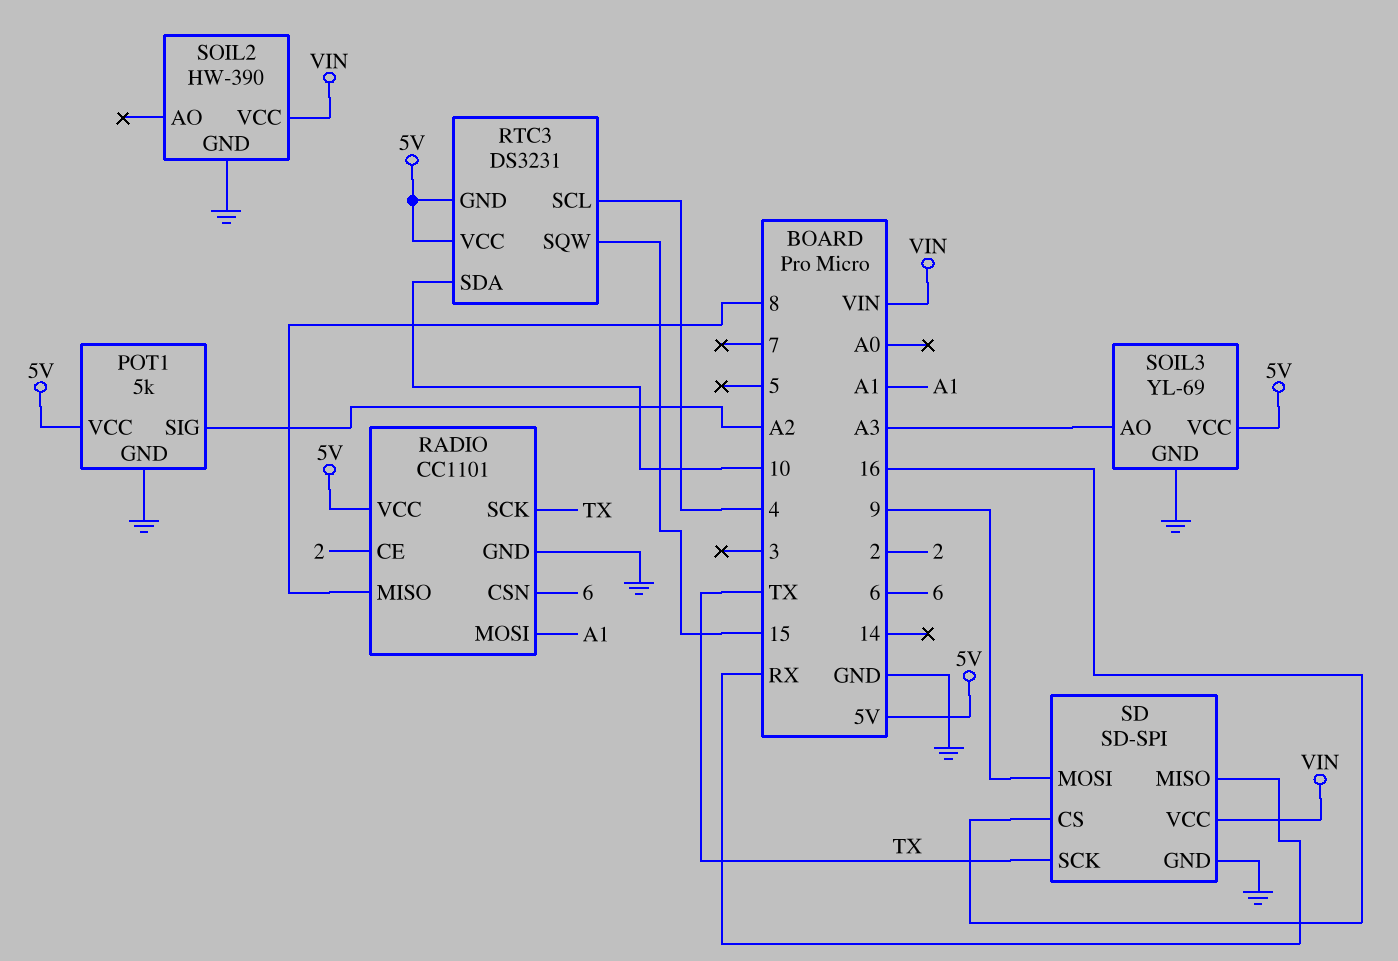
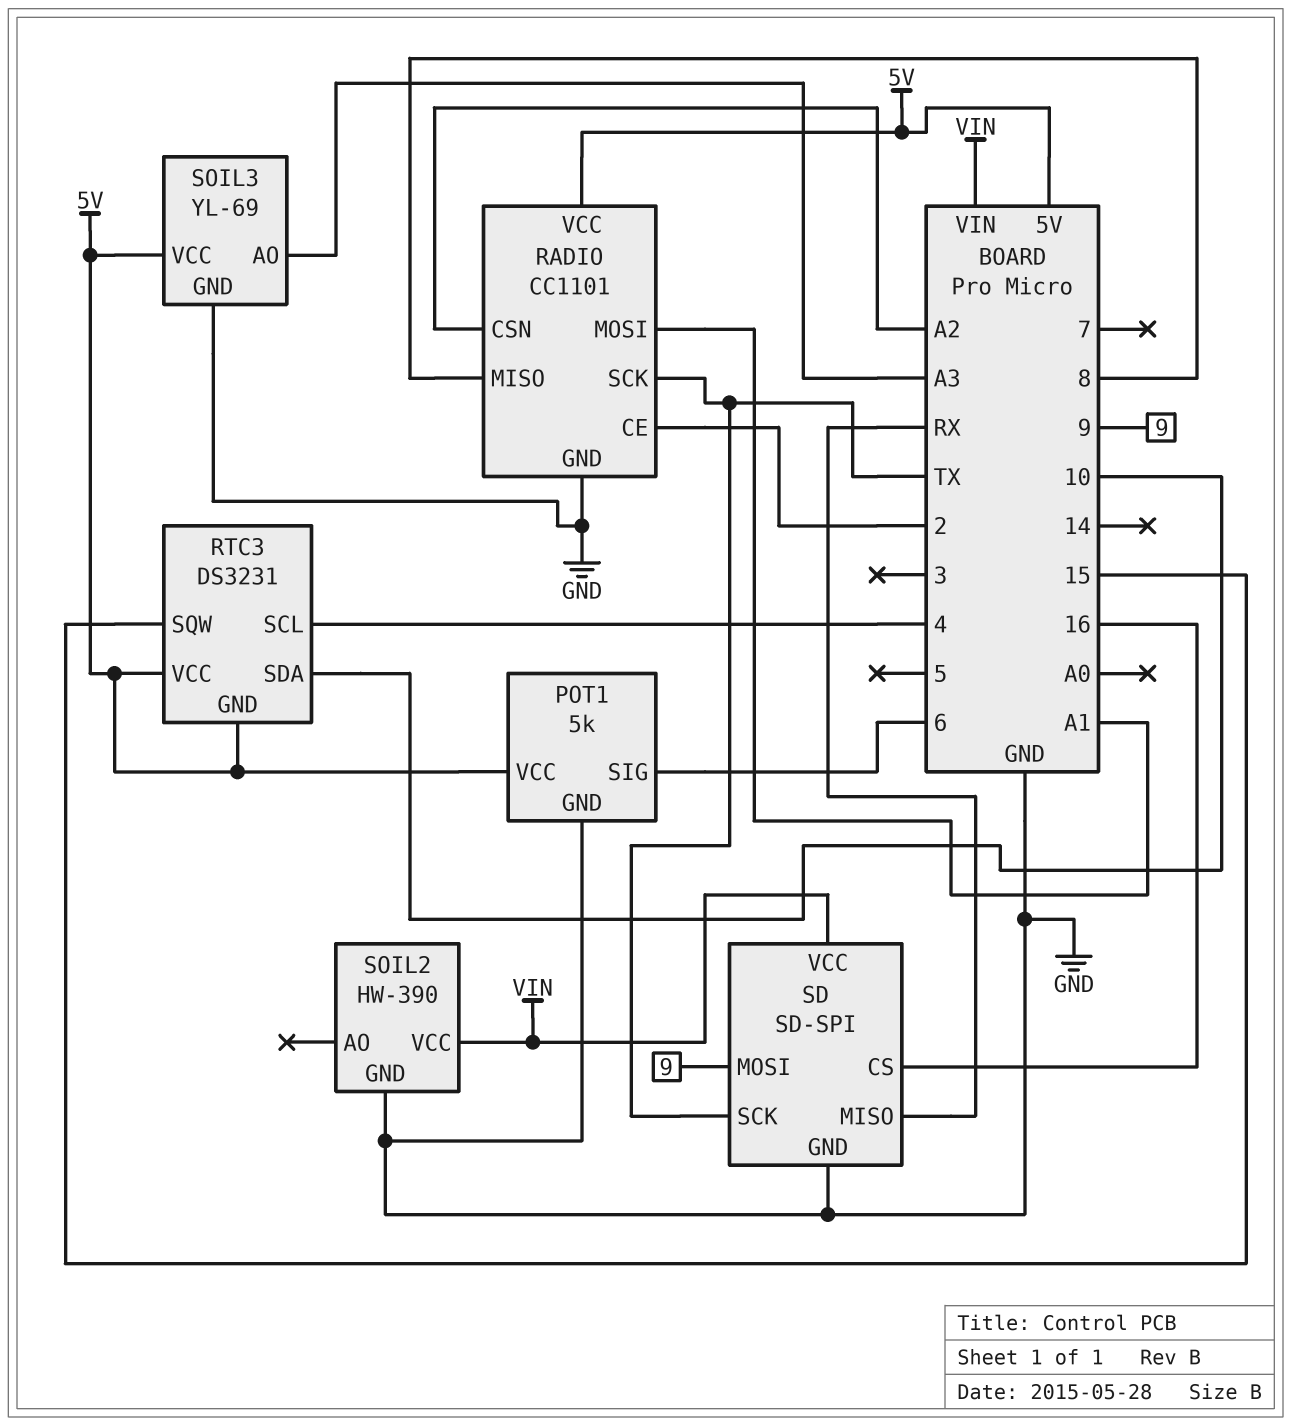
POT1 pin SIG: A2 -> 6
RADIO pin CSN: 6 -> A2

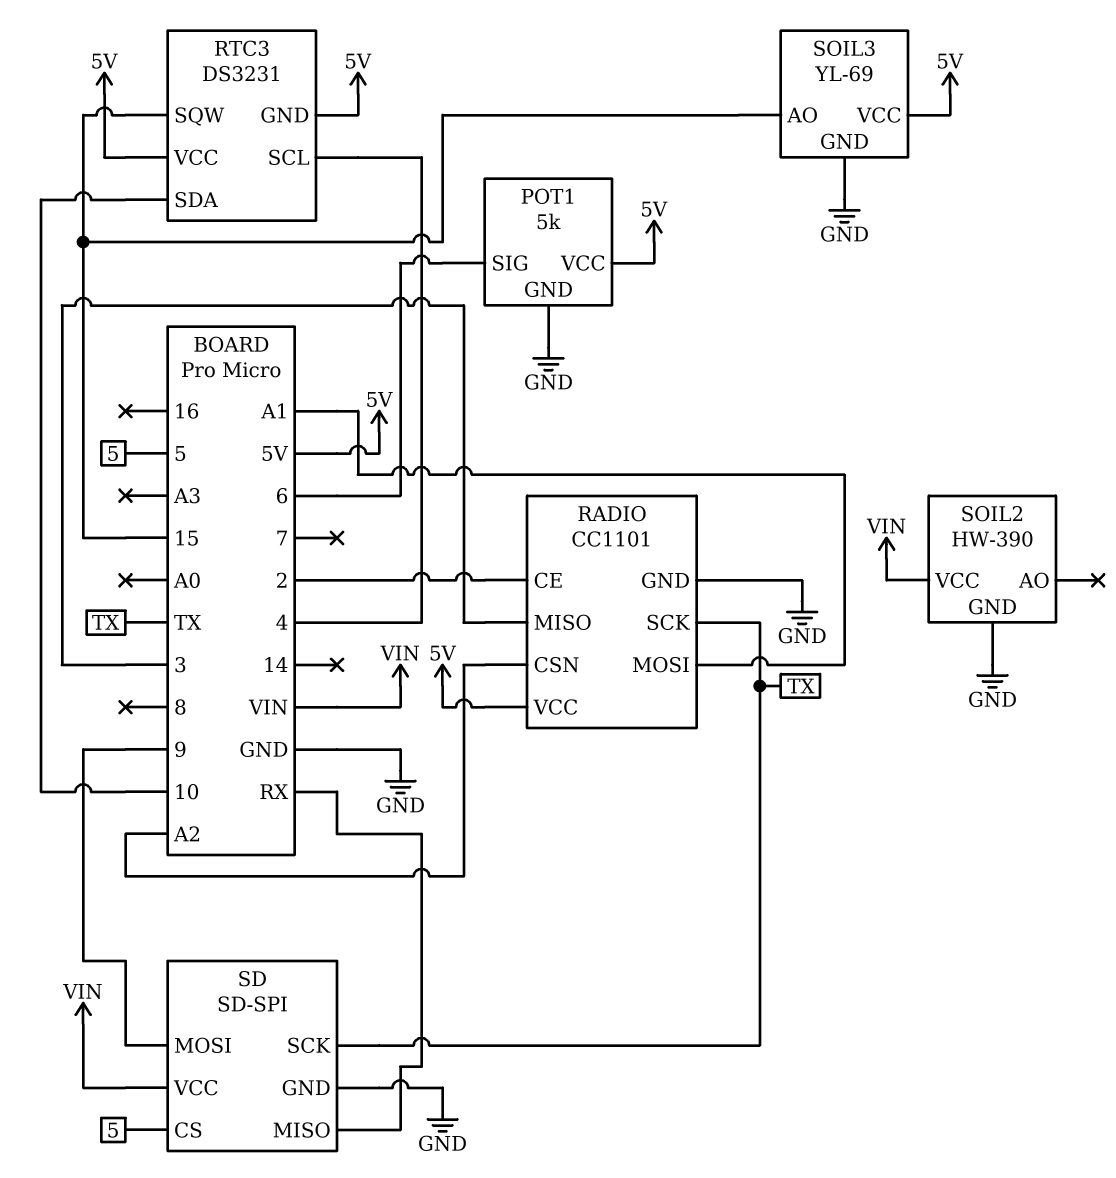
RADIO pin MISO: 8 -> 3
SD pin CS: 16 -> 5
SOIL3 pin AO: A3 -> 15

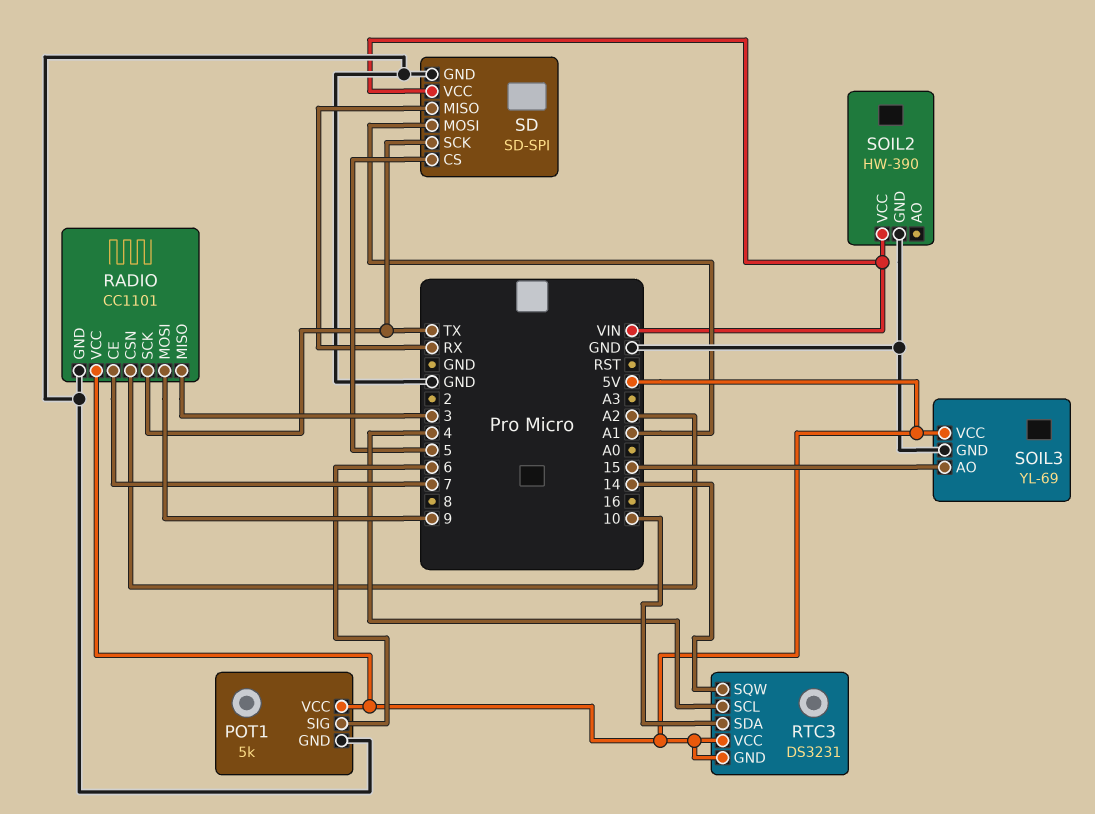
RADIO pin CE: 2 -> 7
RADIO pin MOSI: A1 -> 9
RTC3 pin SQW: 15 -> 14
SD pin MOSI: 9 -> A1

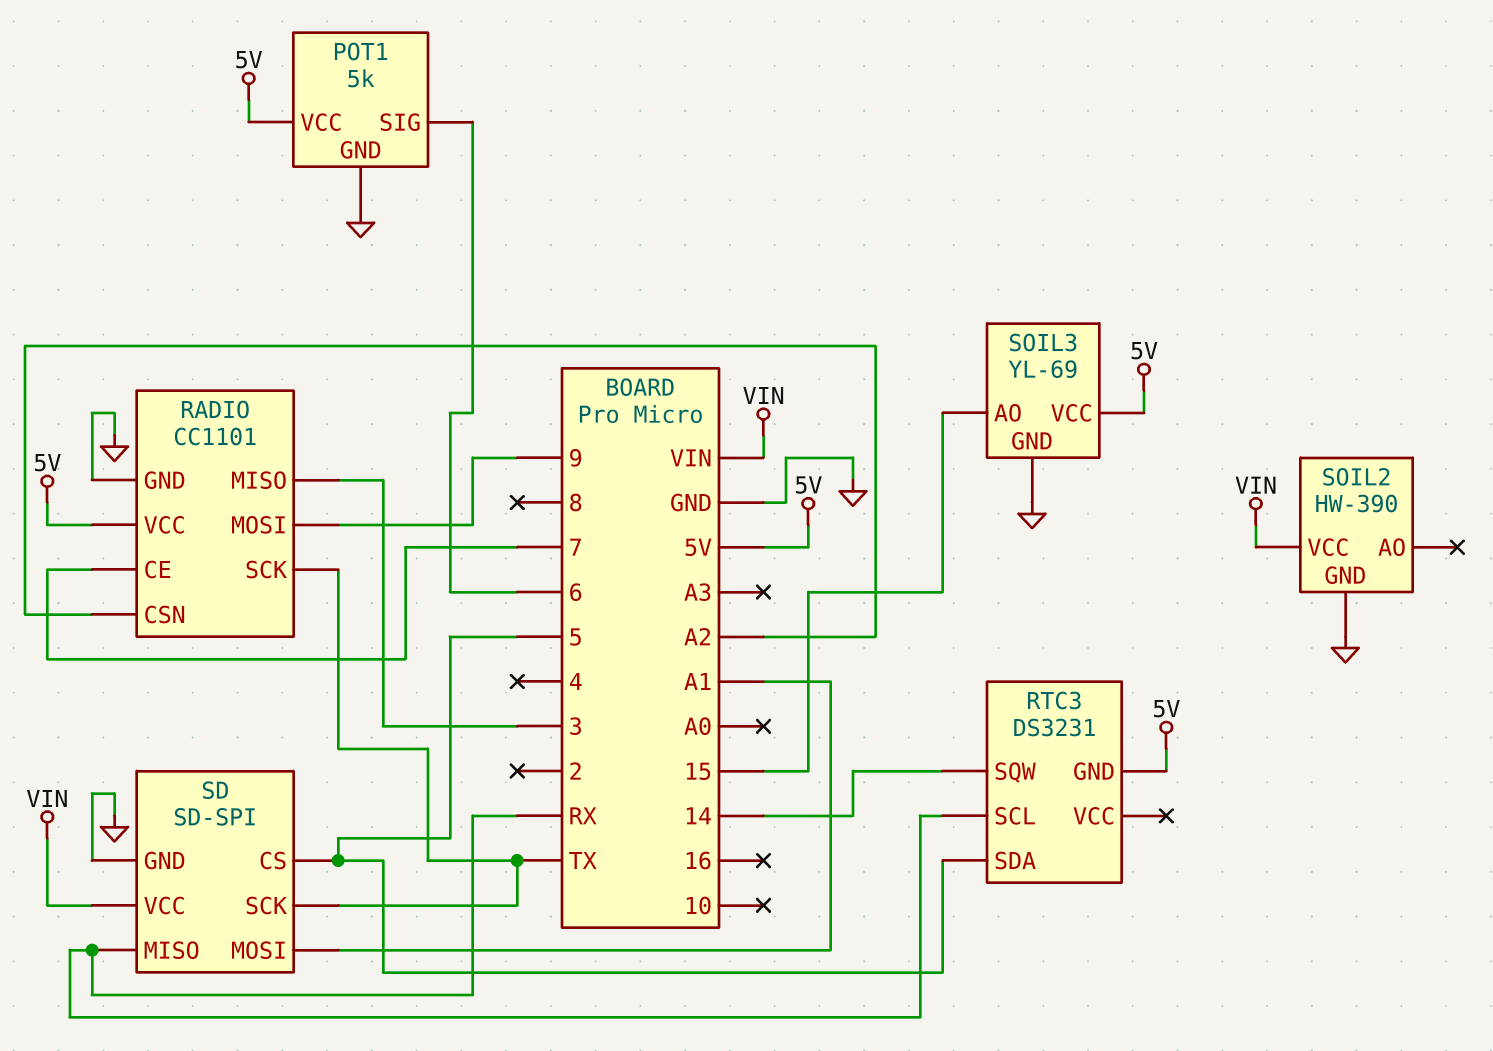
RTC3 pin SCL: 4 -> RX
RTC3 pin SDA: 10 -> 5
RTC3 pin VCC: 5V -> none

